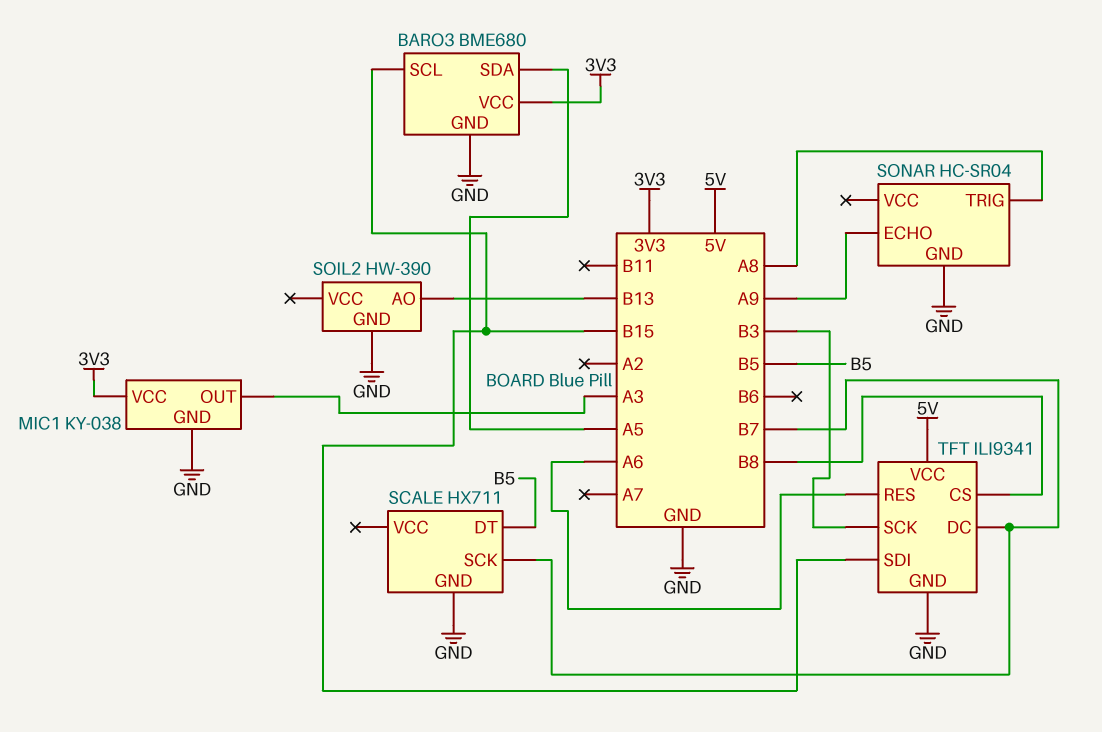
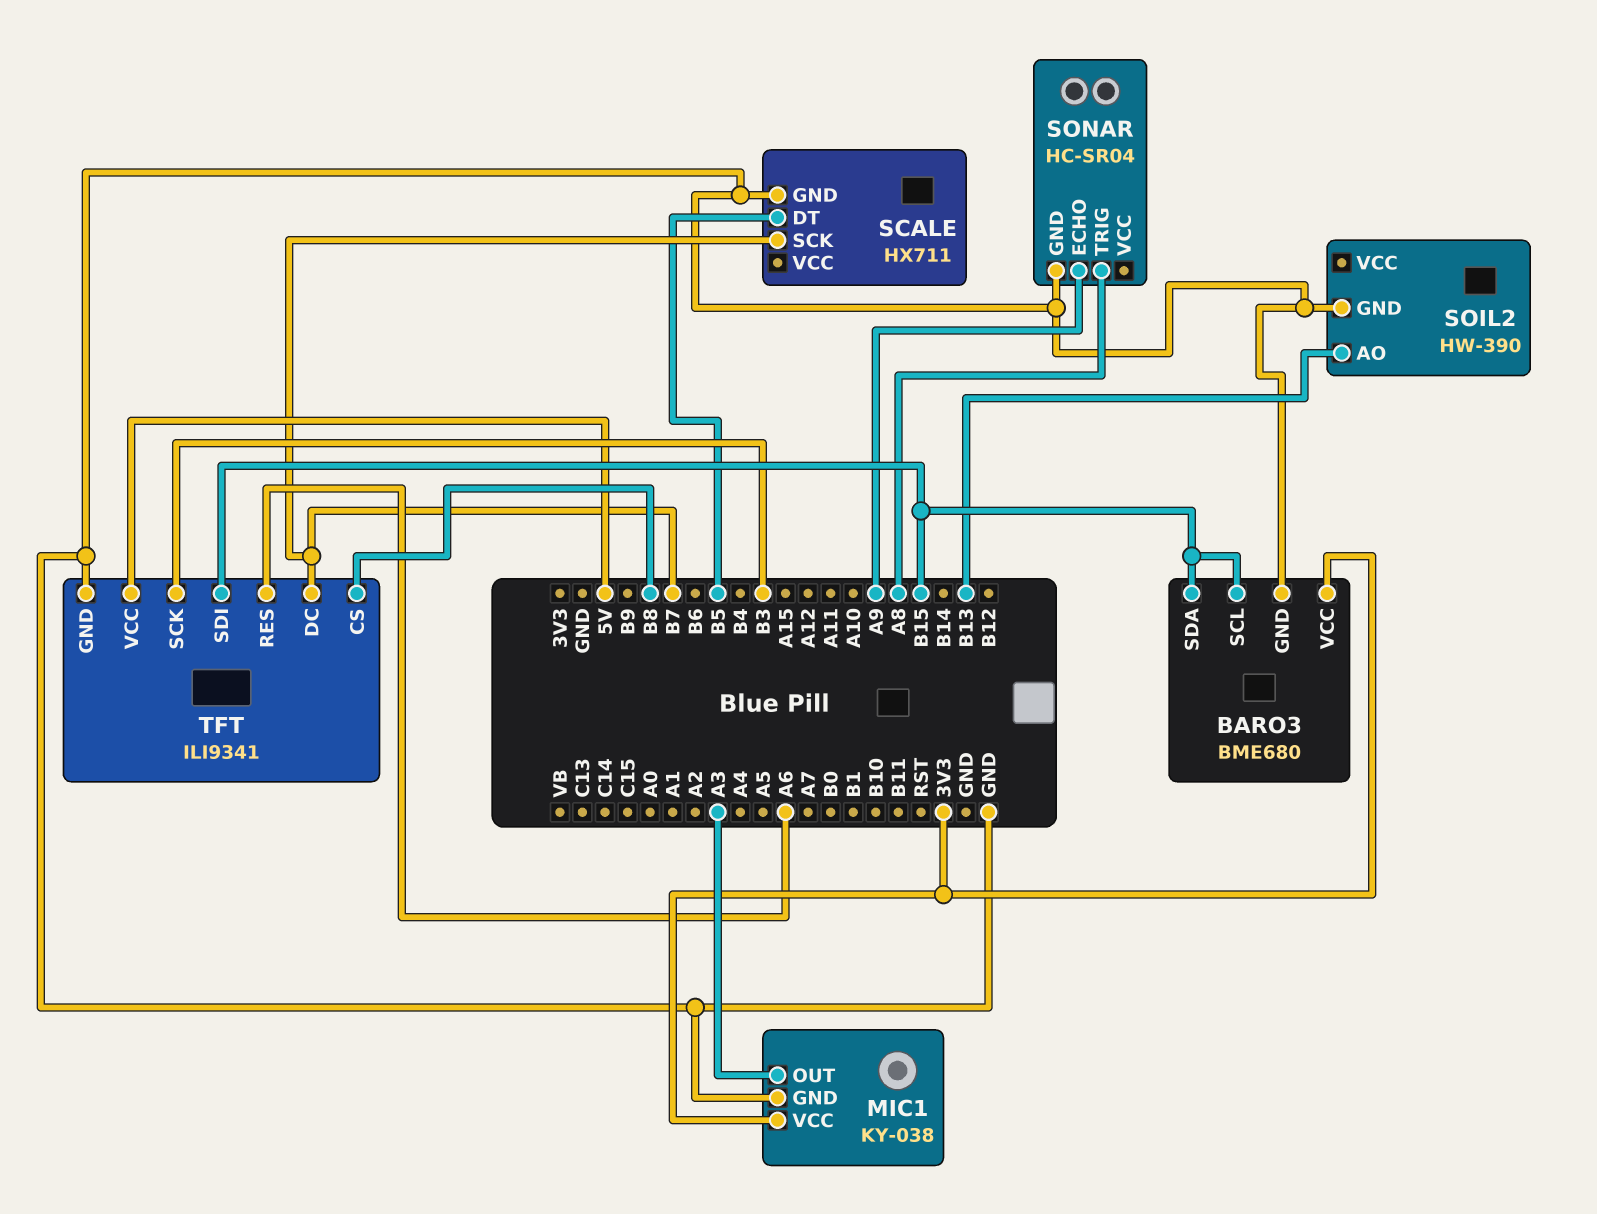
BARO3 pin SDA: A5 -> B15

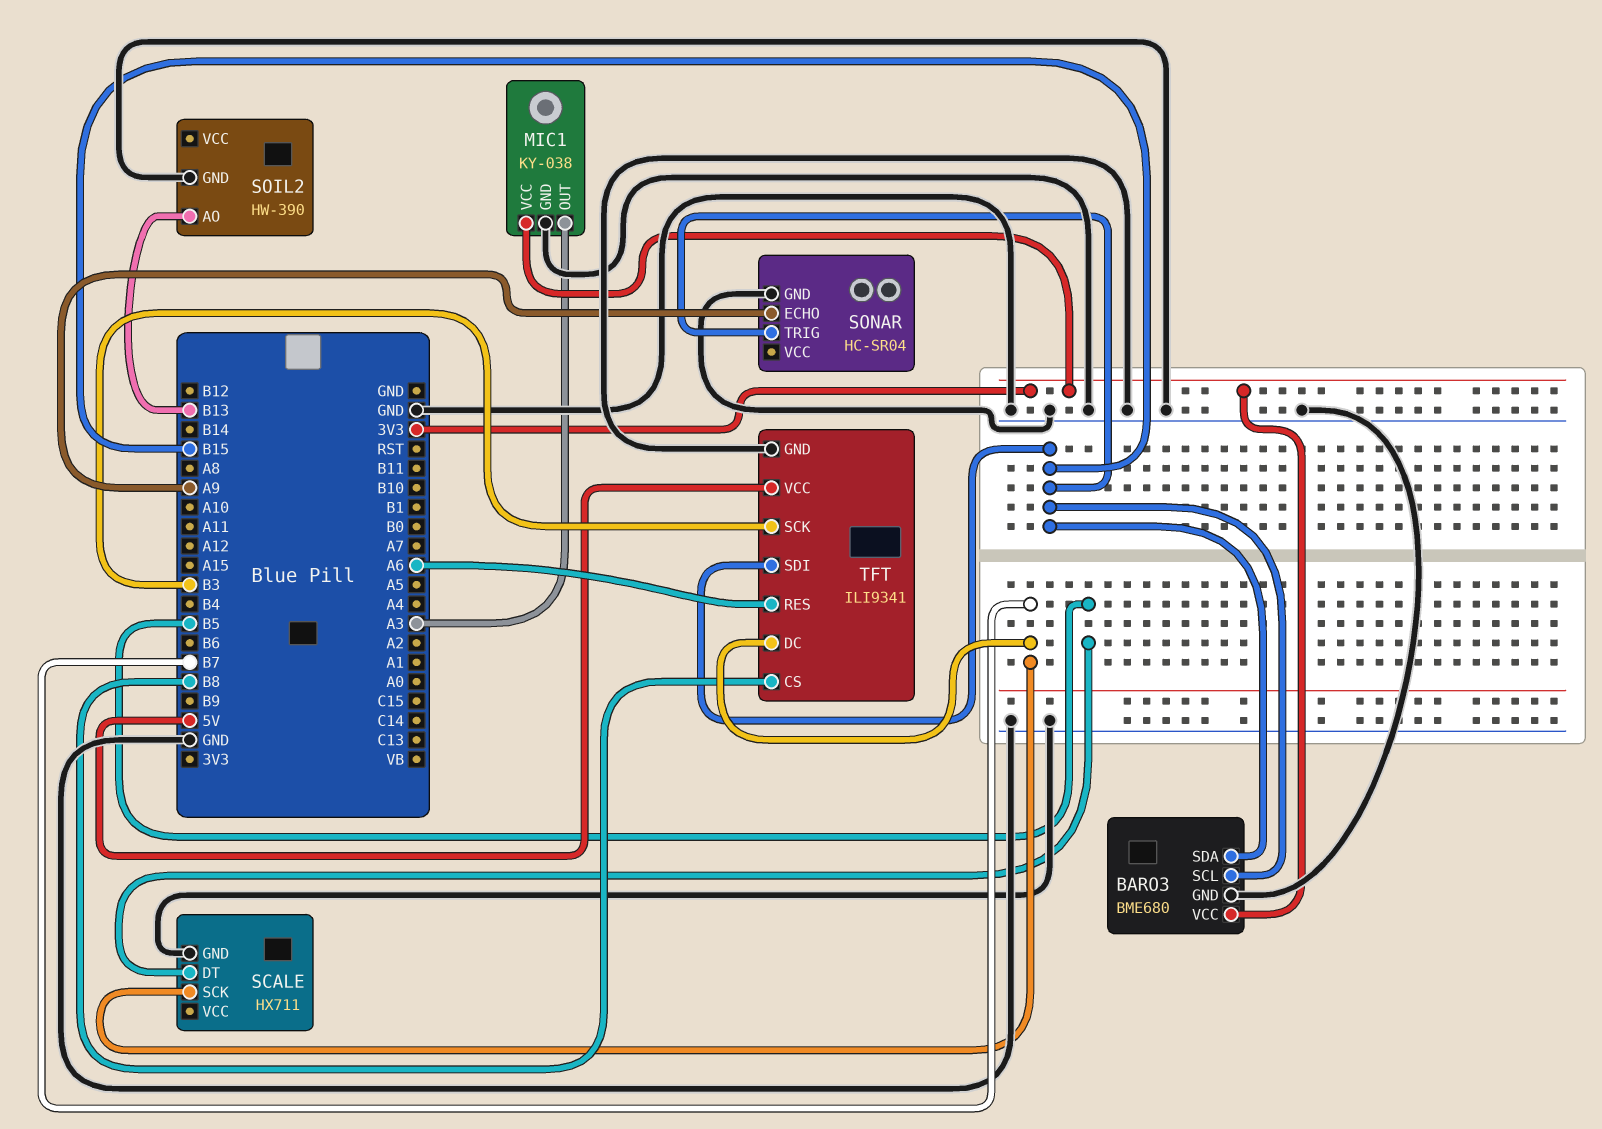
SONAR pin TRIG: A8 -> B15

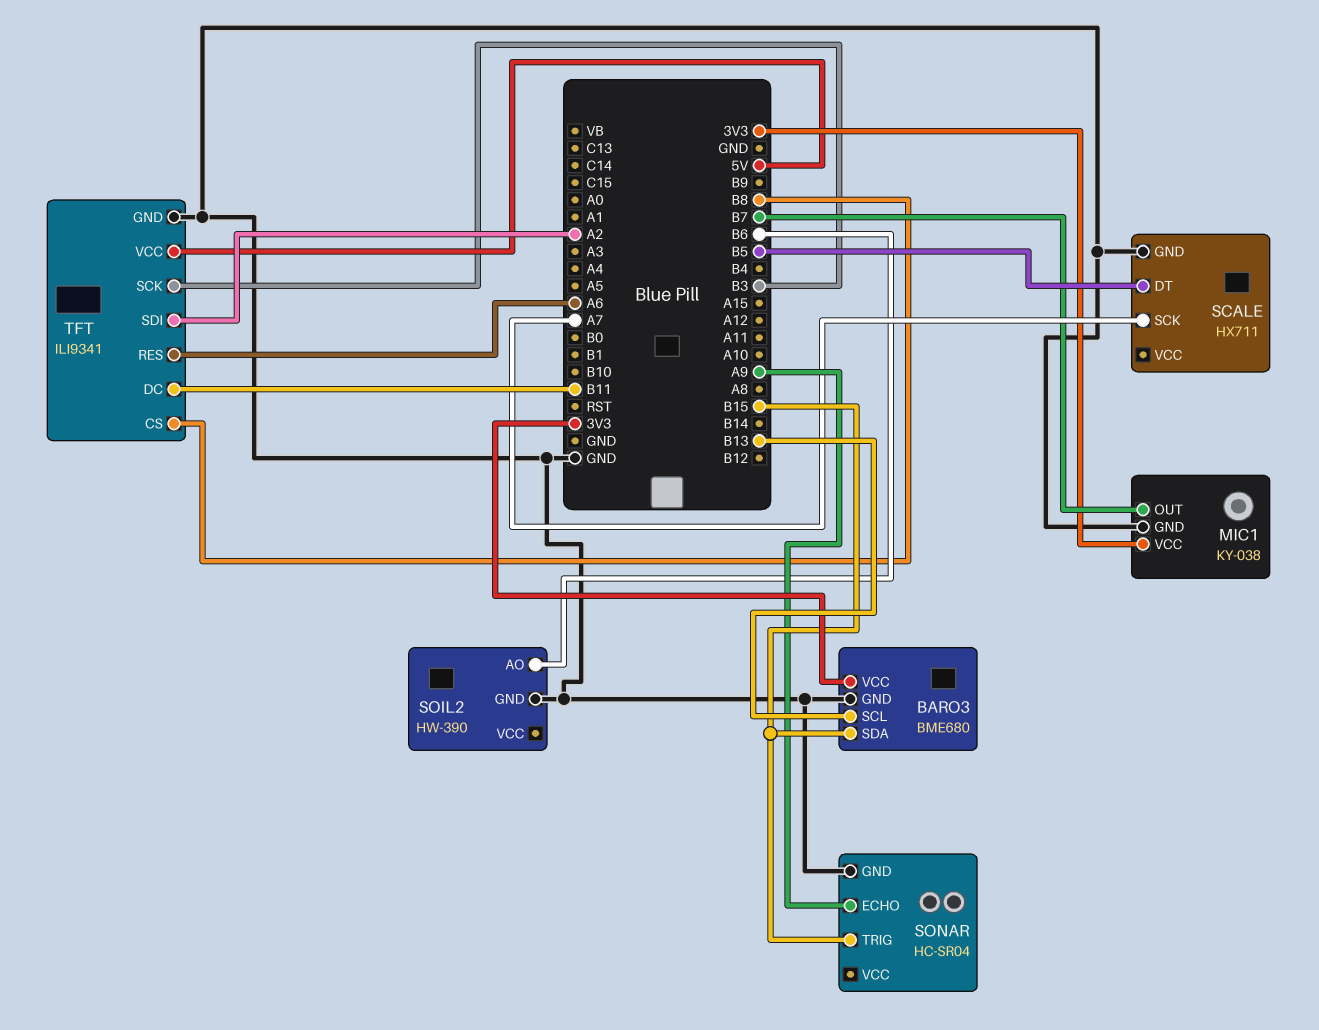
BARO3 pin SCL: B15 -> B13
MIC1 pin OUT: A3 -> B7
SCALE pin SCK: B7 -> A7
SOIL2 pin AO: B13 -> B6
TFT pin DC: B7 -> B11
TFT pin SDI: B15 -> A2

